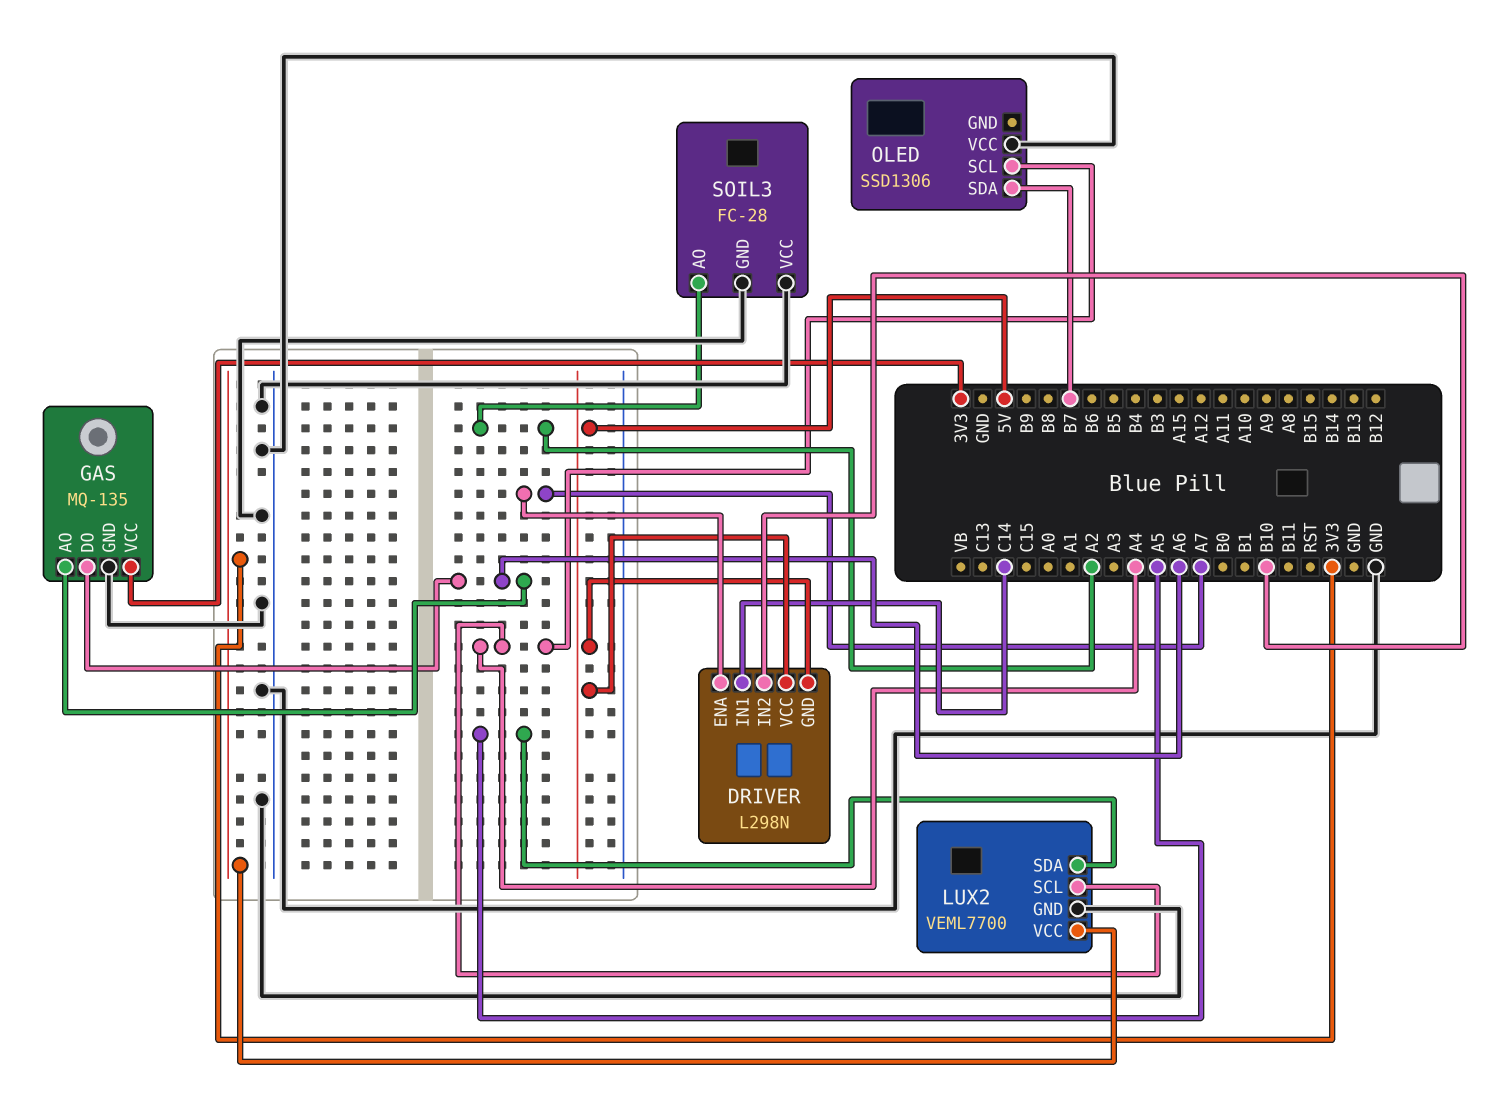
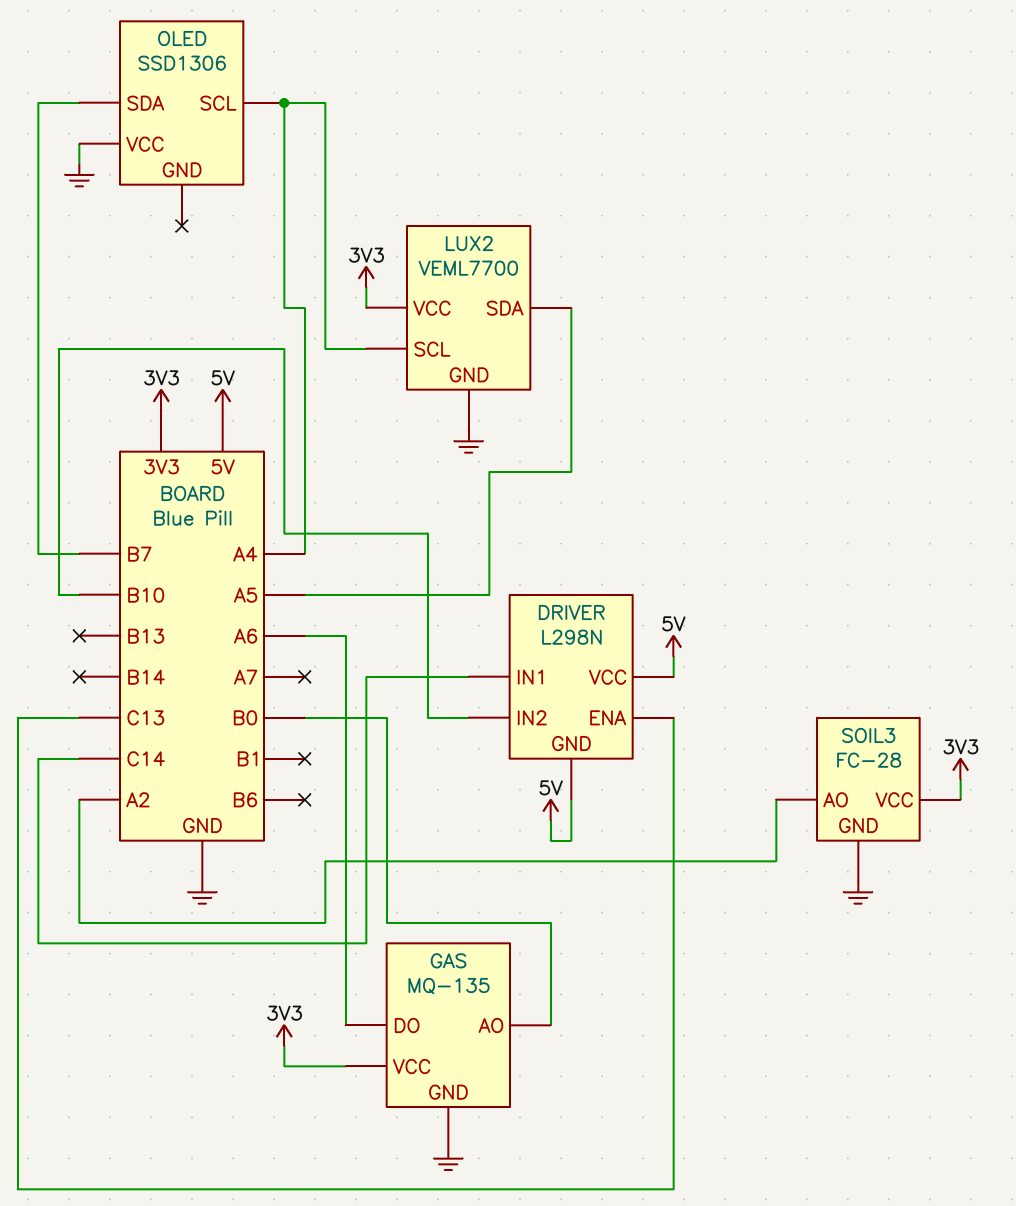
DRIVER pin ENA: A7 -> C13
GAS pin AO: A6 -> B0
SOIL3 pin VCC: GND -> 3V3

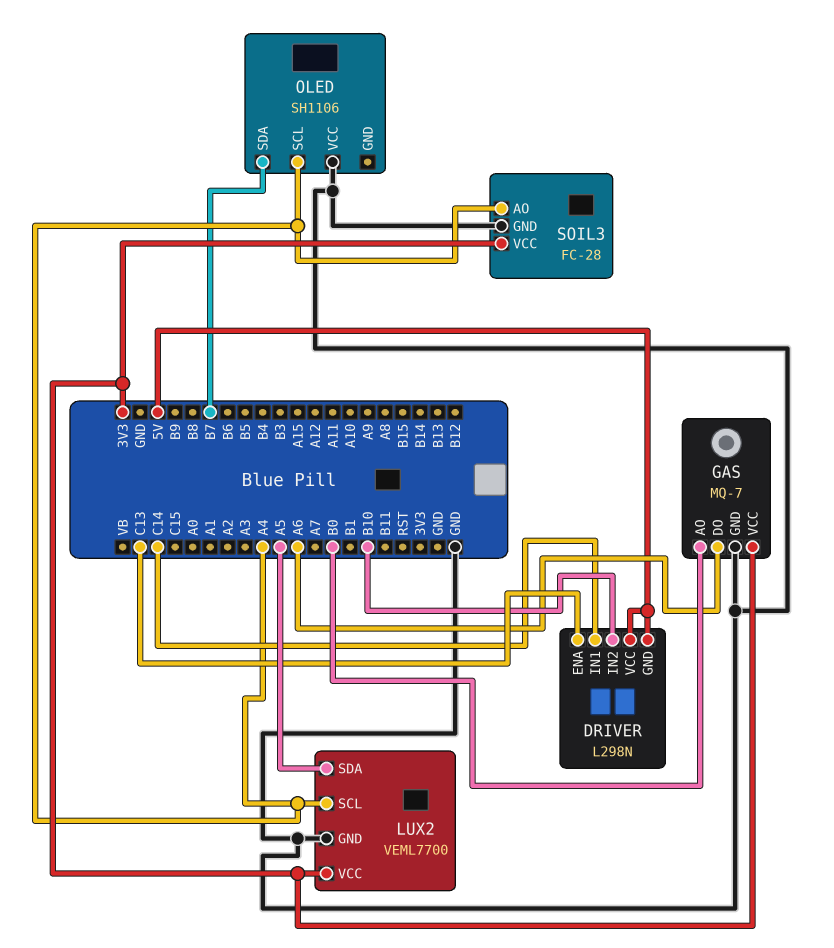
GAS: MQ-135 -> MQ-7
OLED: SSD1306 -> SH1106
SOIL3 pin AO: A2 -> A4

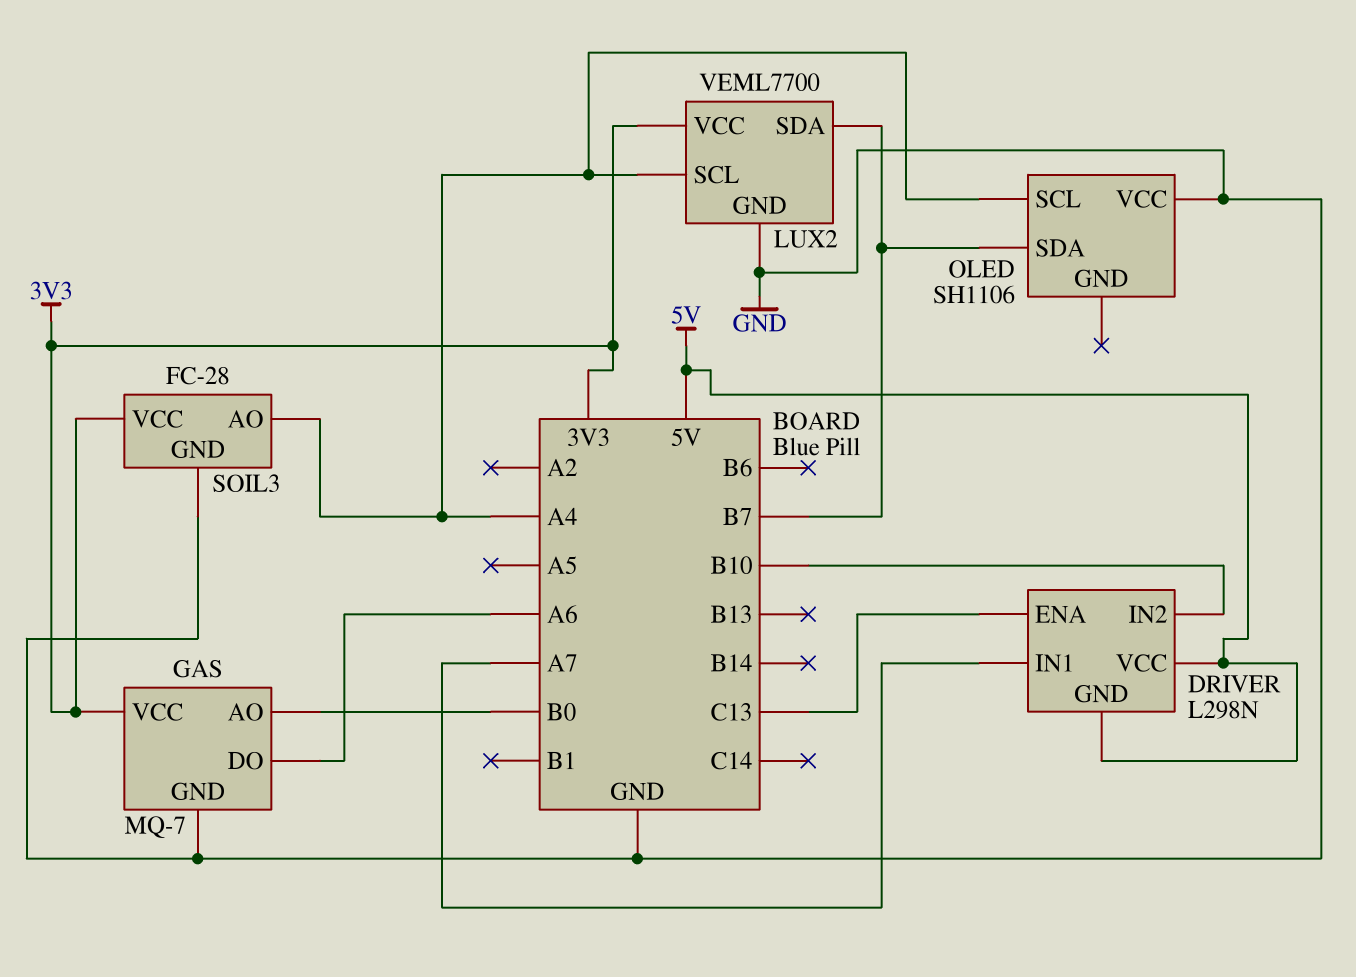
DRIVER pin IN1: C14 -> A7
LUX2 pin SDA: A5 -> B7

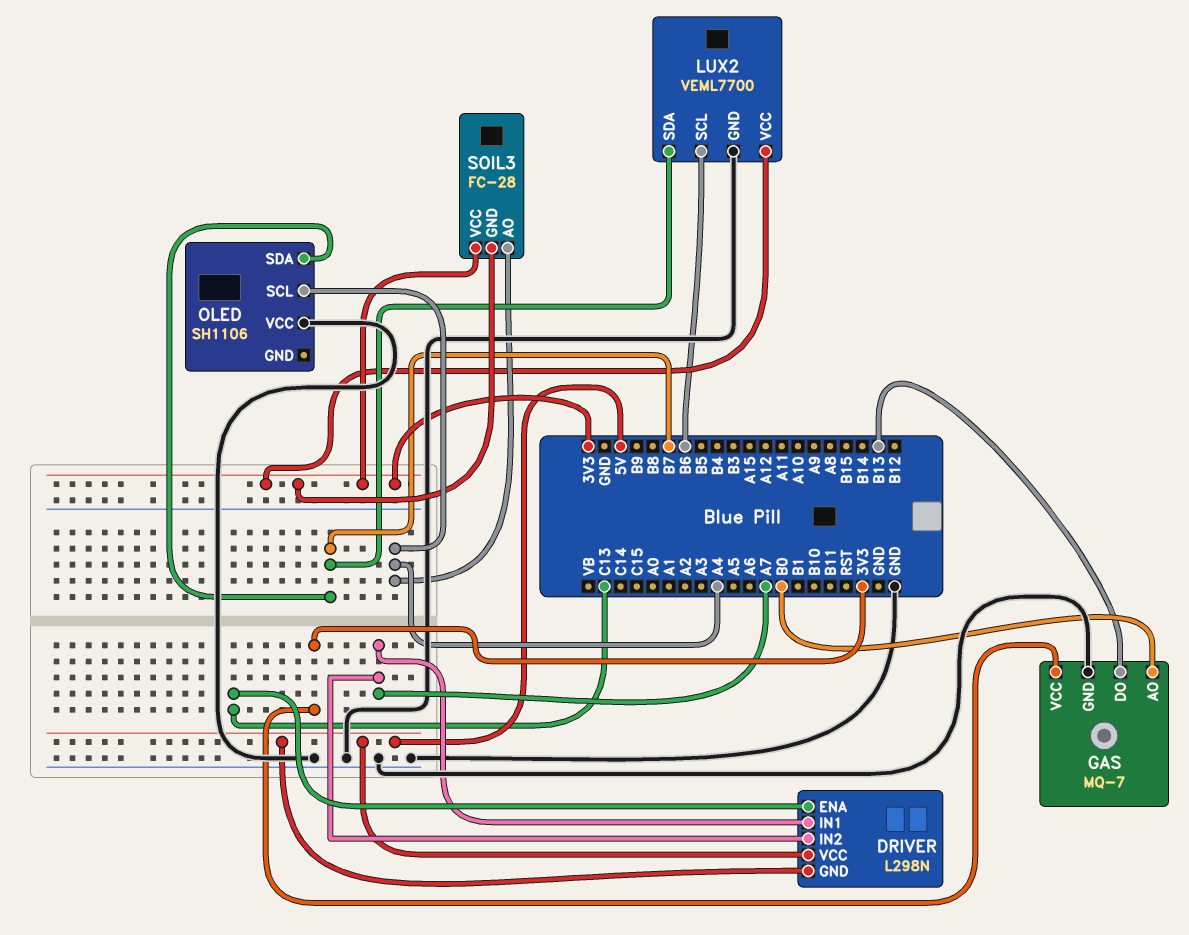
DRIVER pin IN2: B10 -> A7
GAS pin DO: A6 -> B13
LUX2 pin SCL: A4 -> B6
SOIL3 pin GND: GND -> 3V3

